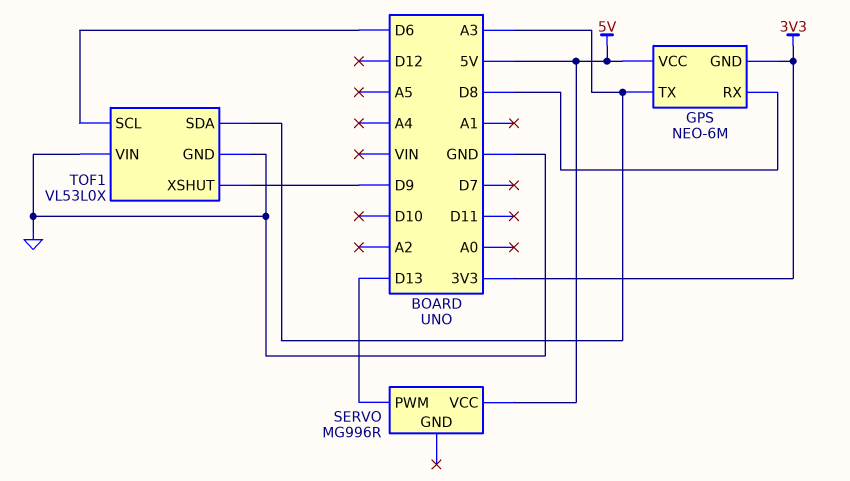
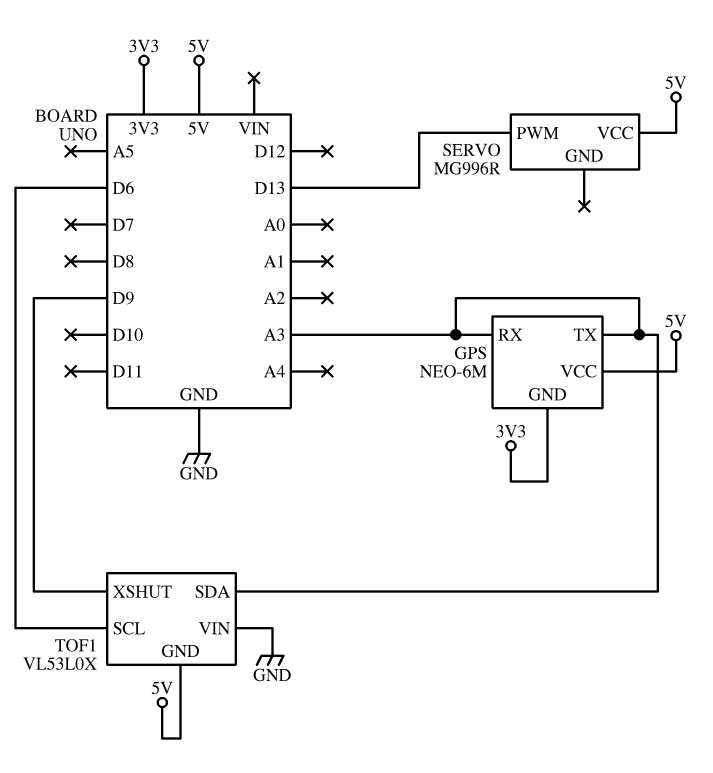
GPS pin RX: D8 -> A3
TOF1 pin GND: GND -> 5V

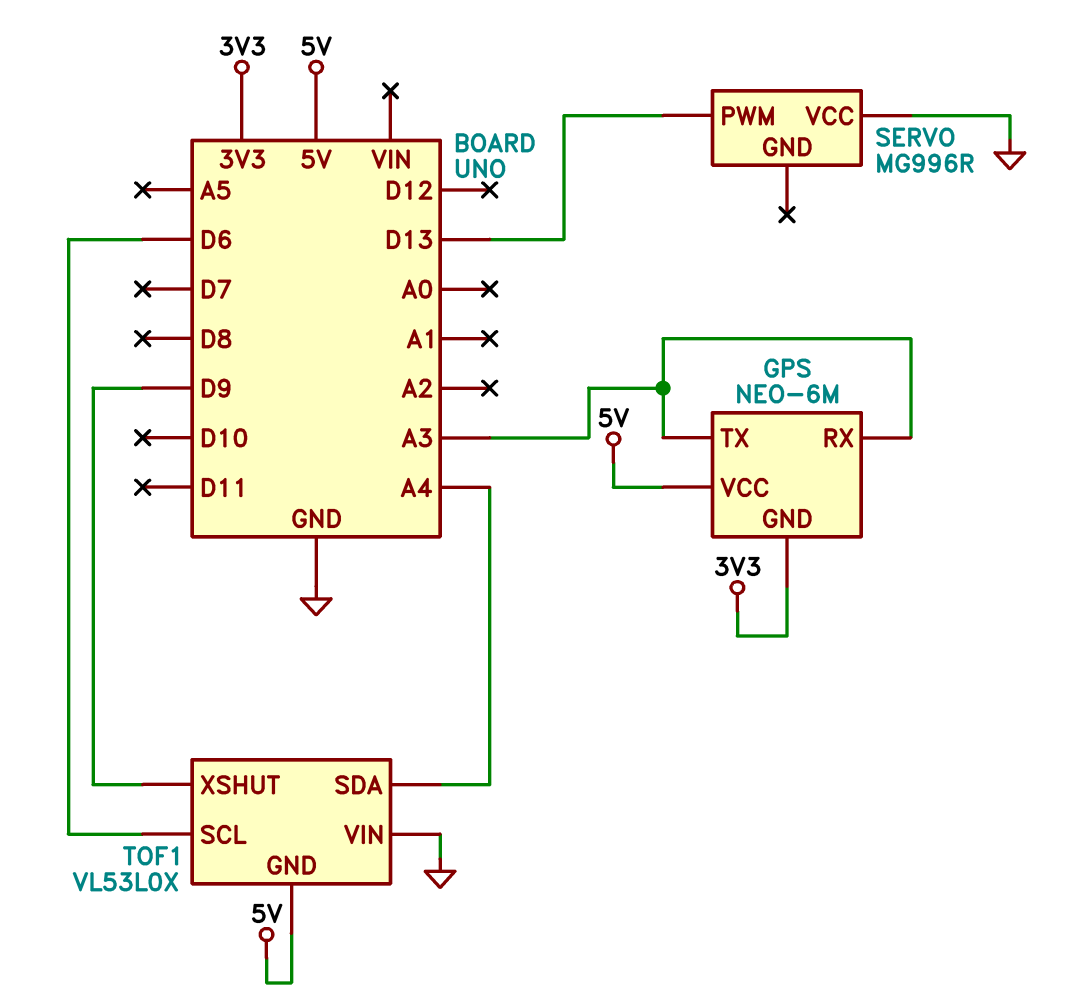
SERVO pin VCC: 5V -> GND
TOF1 pin SDA: A3 -> A4

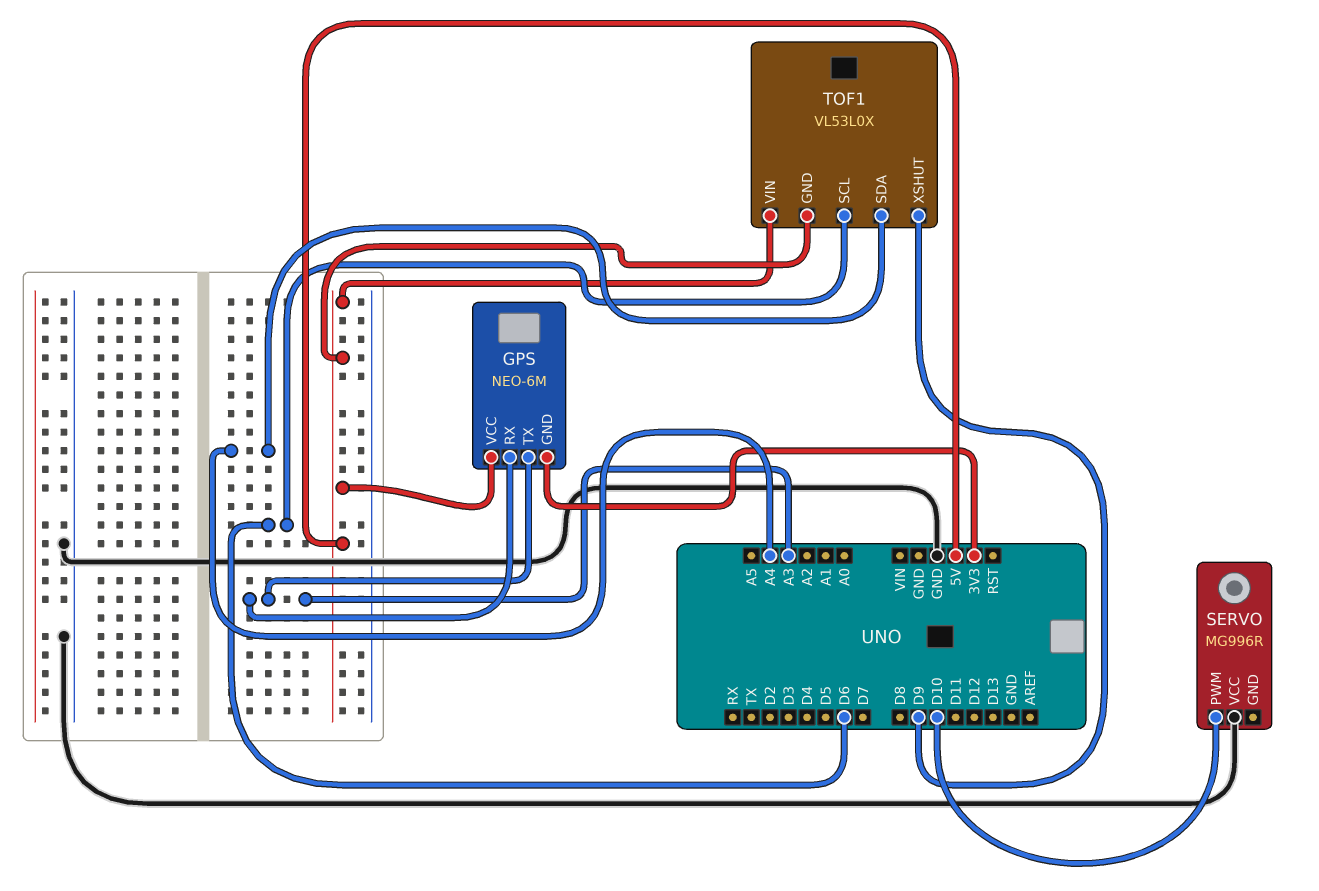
SERVO pin PWM: D13 -> D10
TOF1 pin VIN: GND -> 5V

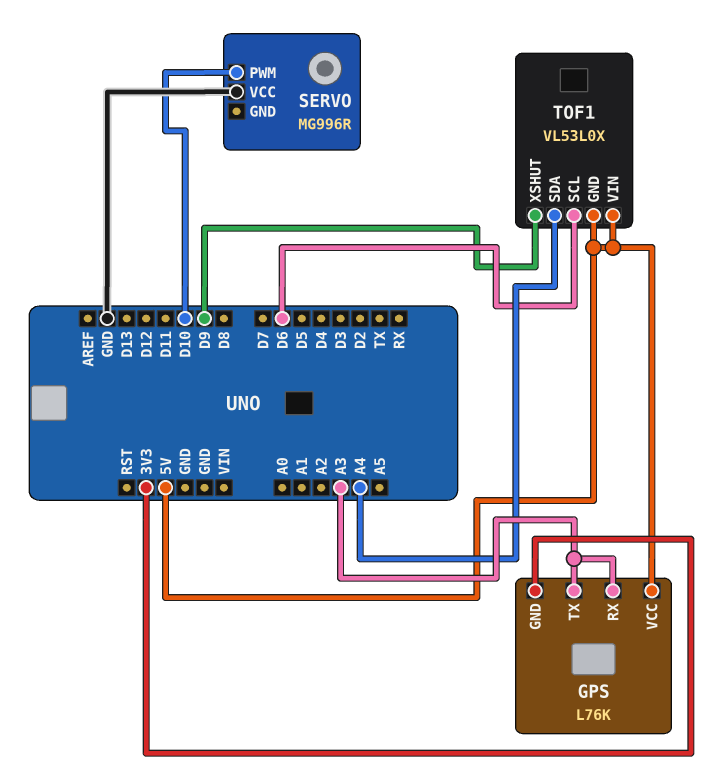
GPS: NEO-6M -> L76K

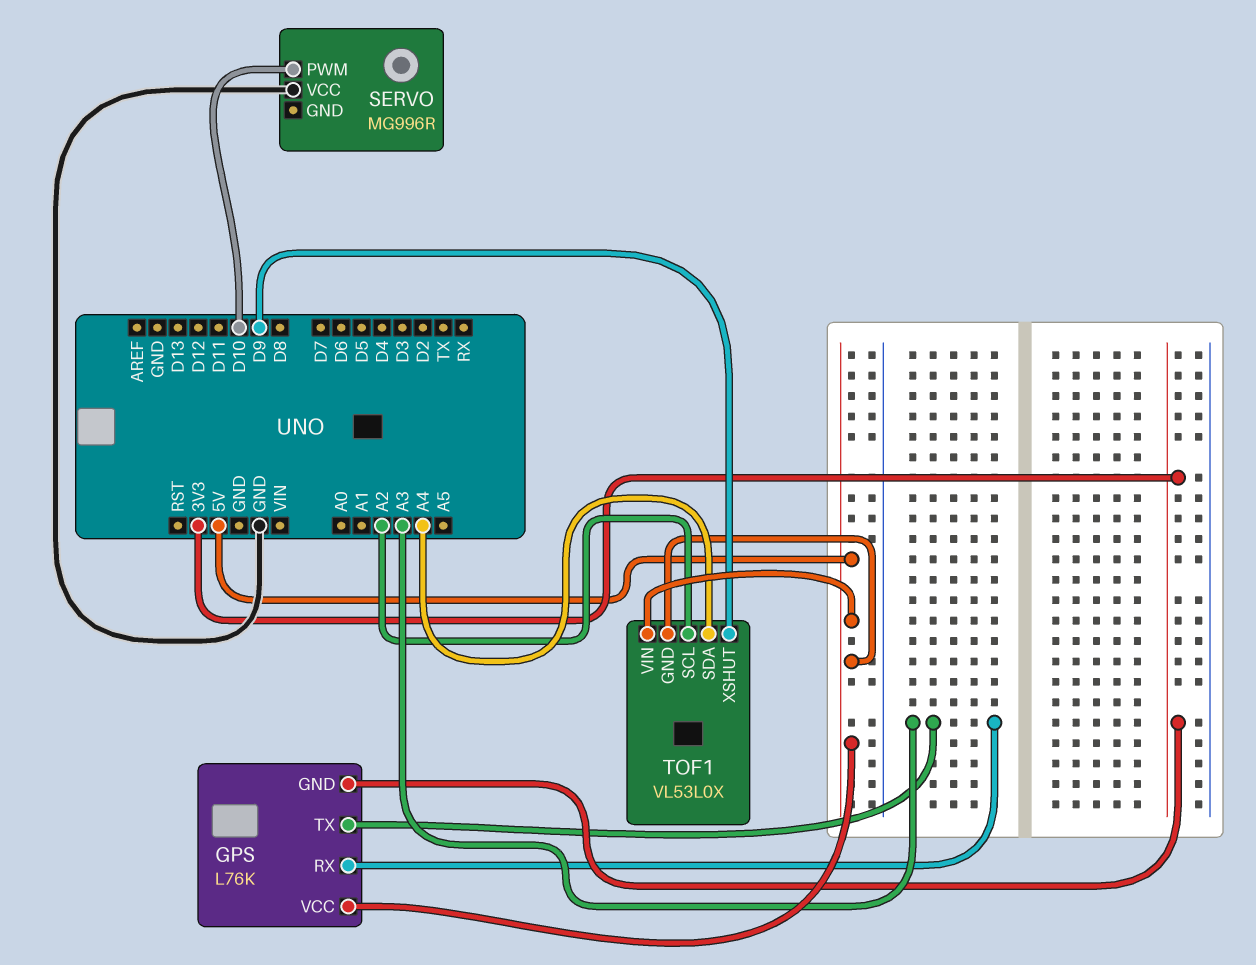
TOF1 pin SCL: D6 -> A2

